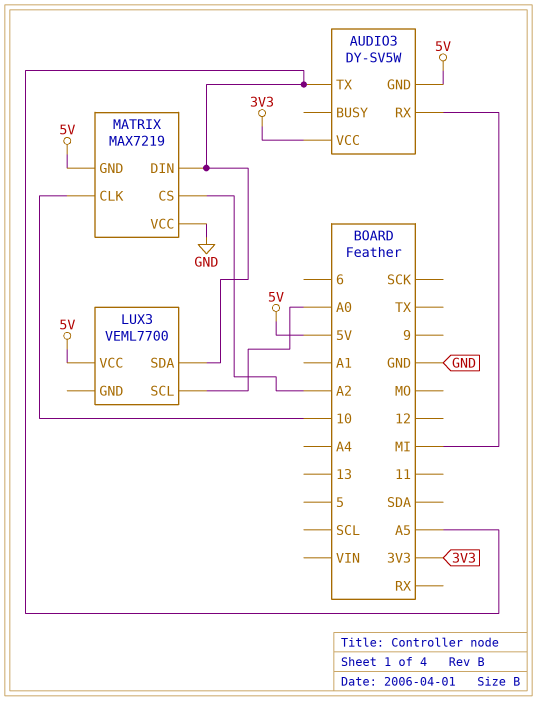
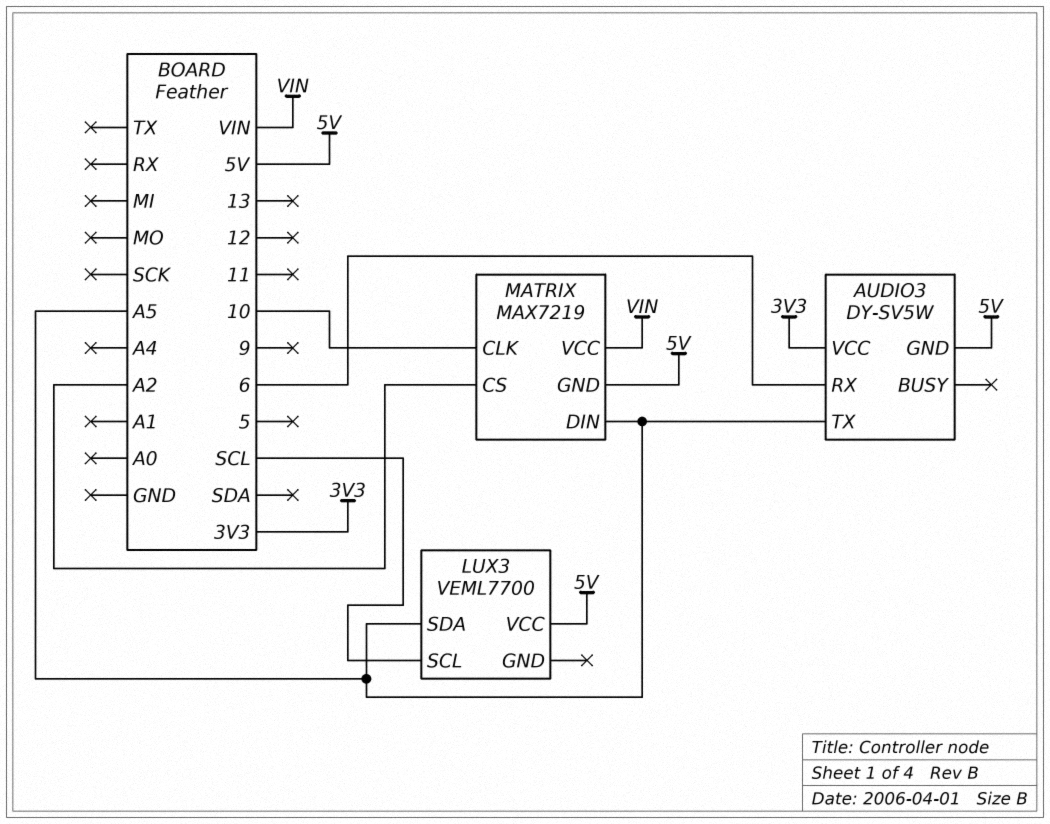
AUDIO3 pin RX: MI -> 6
LUX3 pin SCL: A0 -> SCL
MATRIX pin VCC: GND -> VIN

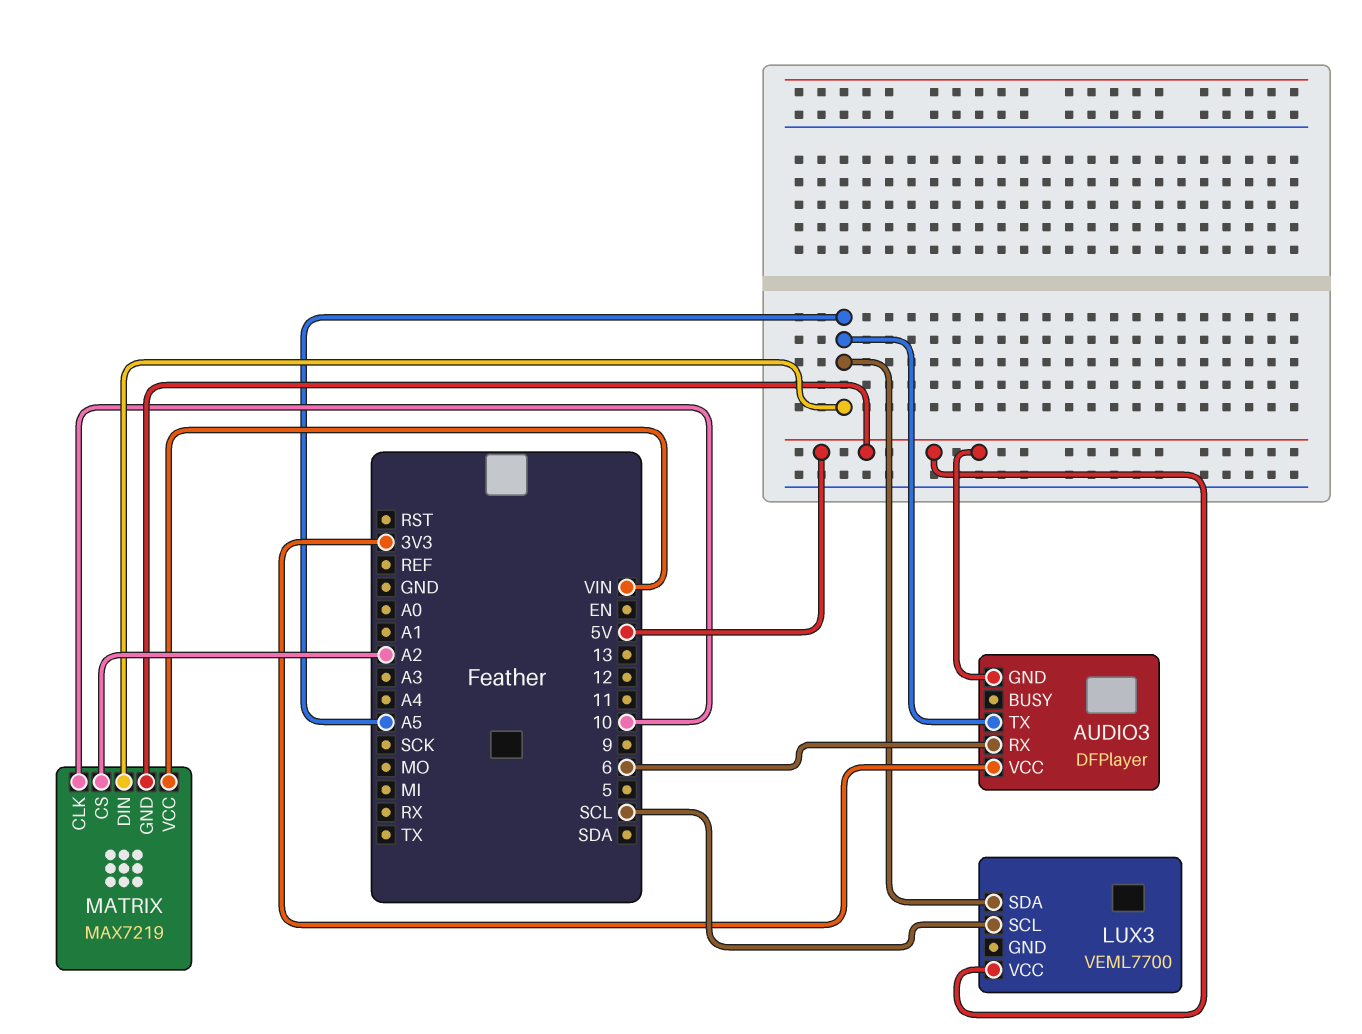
AUDIO3: DY-SV5W -> DFPlayer

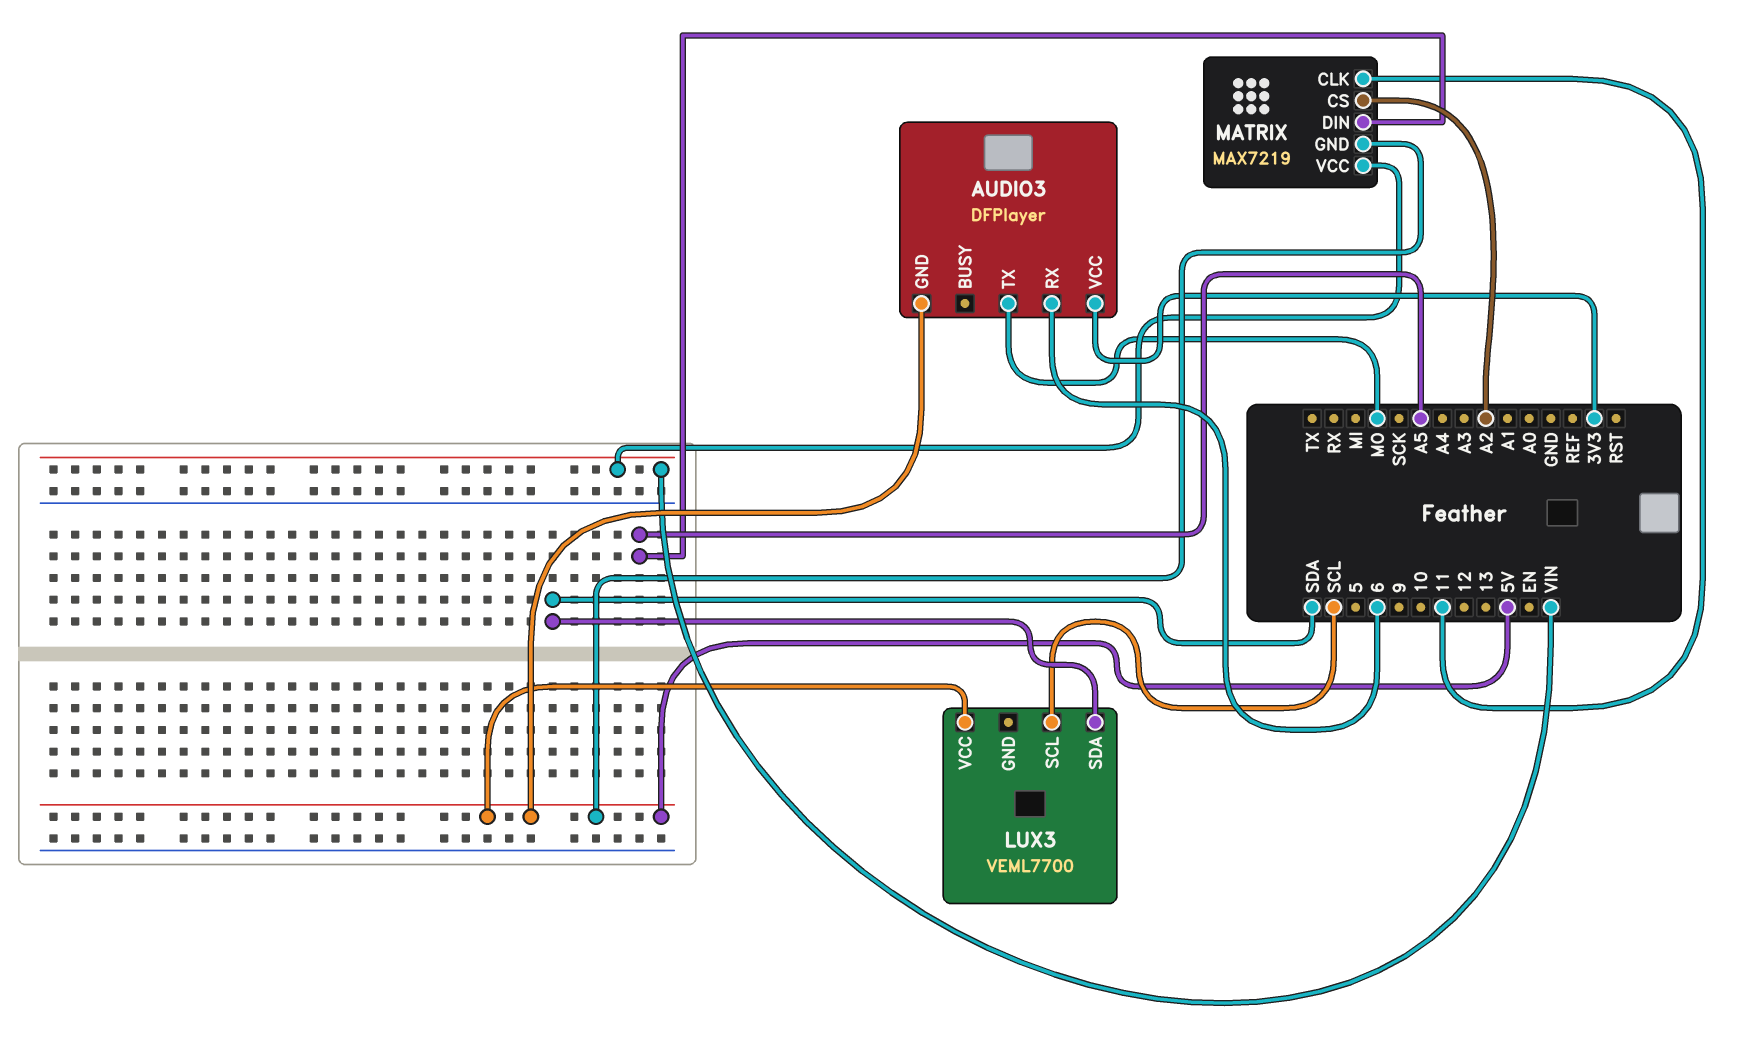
AUDIO3 pin TX: A5 -> MO
LUX3 pin SDA: A5 -> SDA
MATRIX pin CLK: 10 -> 11

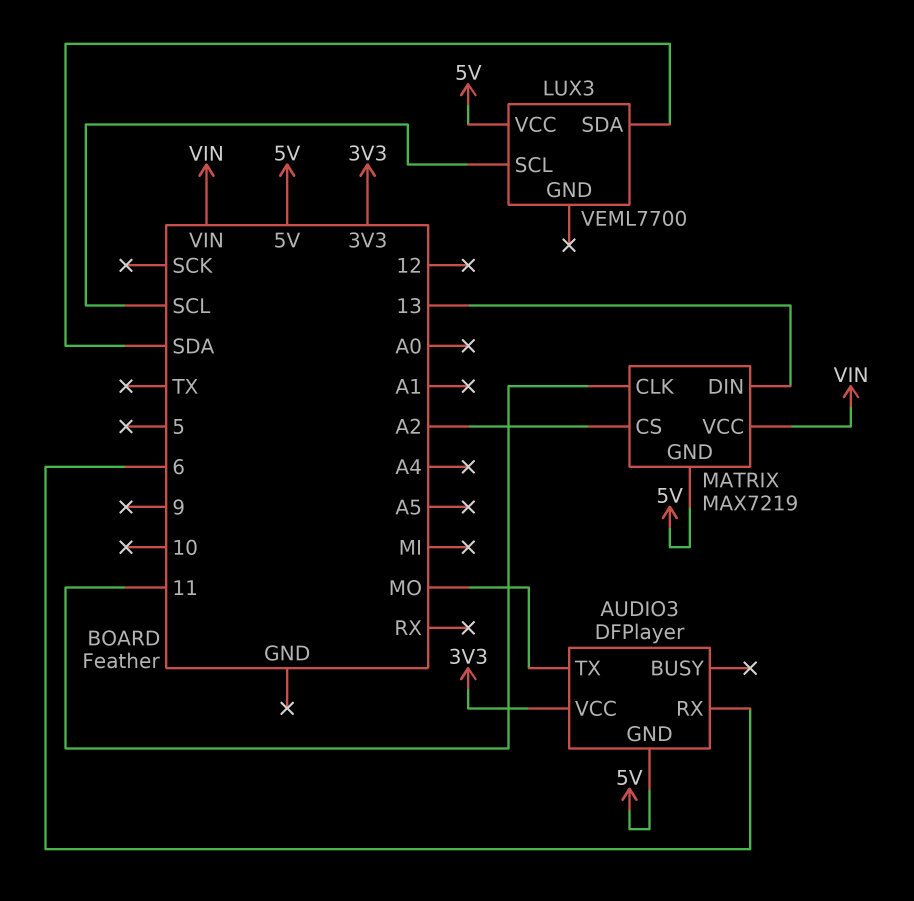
MATRIX pin DIN: A5 -> 13

